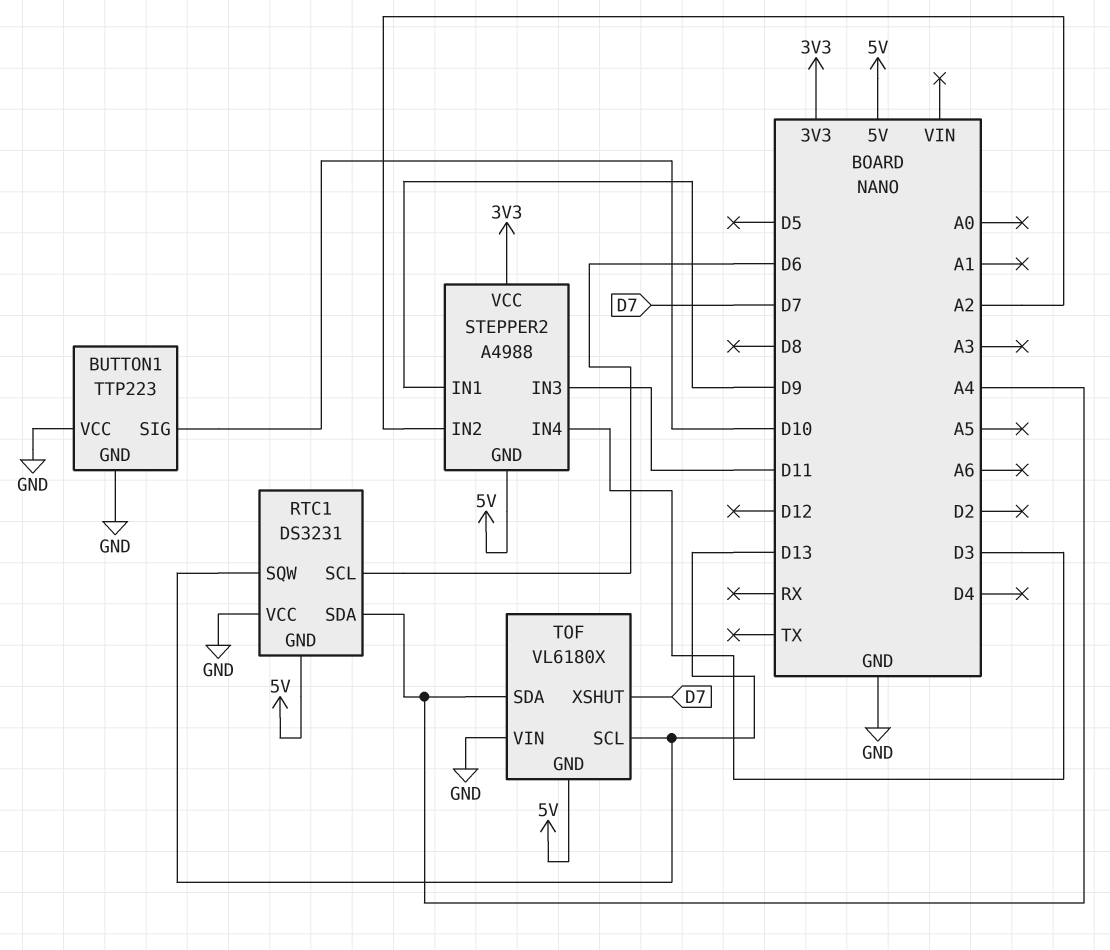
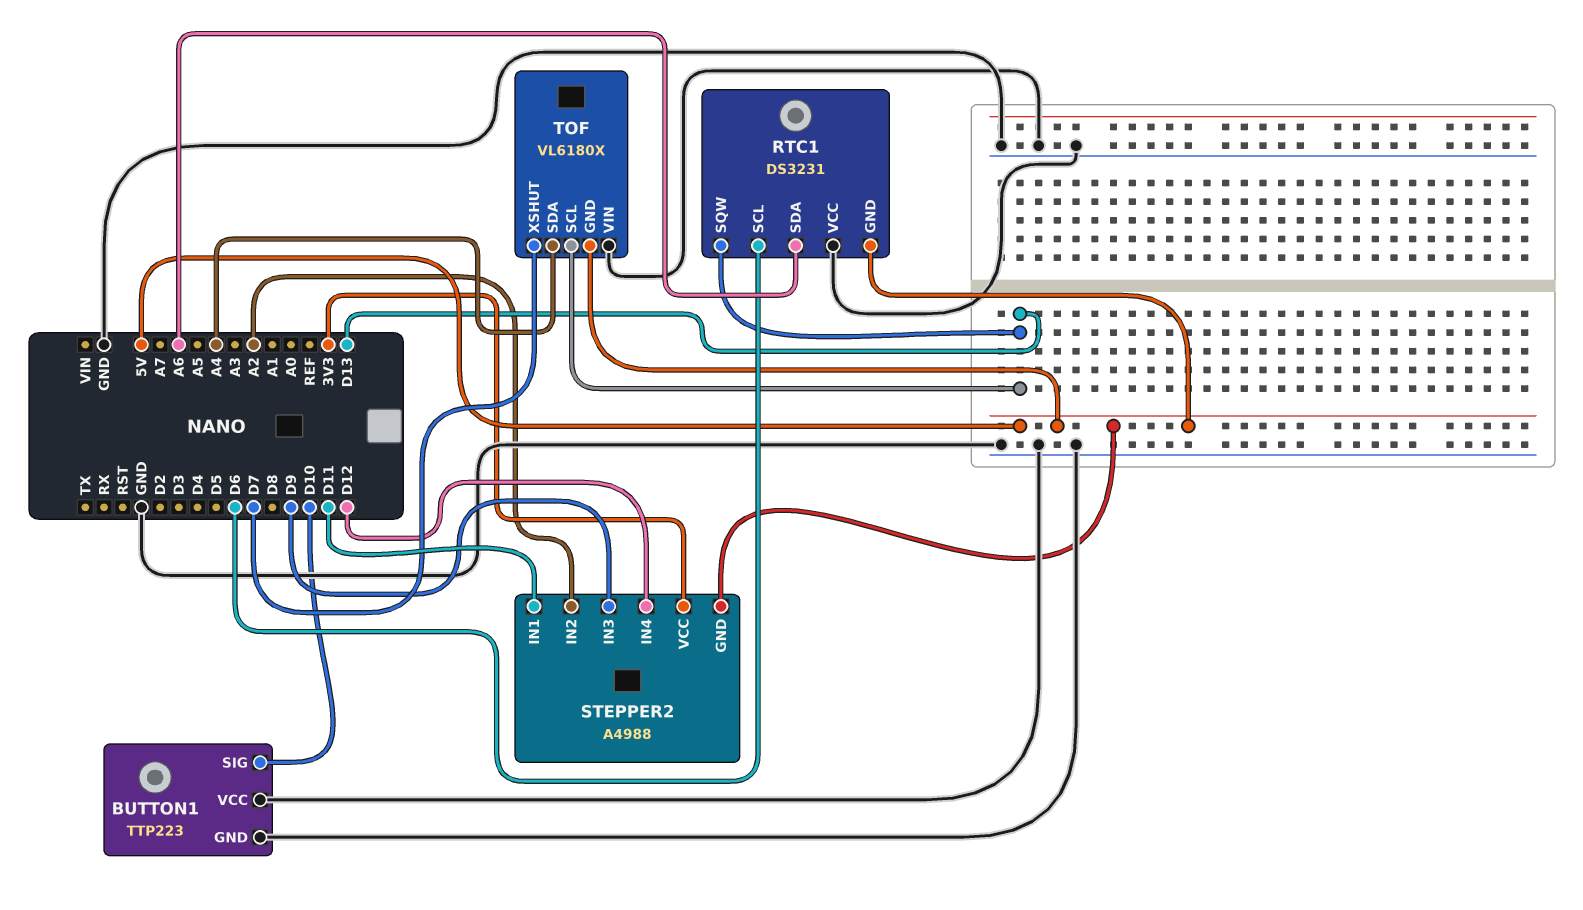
RTC1 pin SDA: A4 -> A6
STEPPER2 pin IN1: D9 -> D11
STEPPER2 pin IN3: D11 -> D9
STEPPER2 pin IN4: D3 -> D12

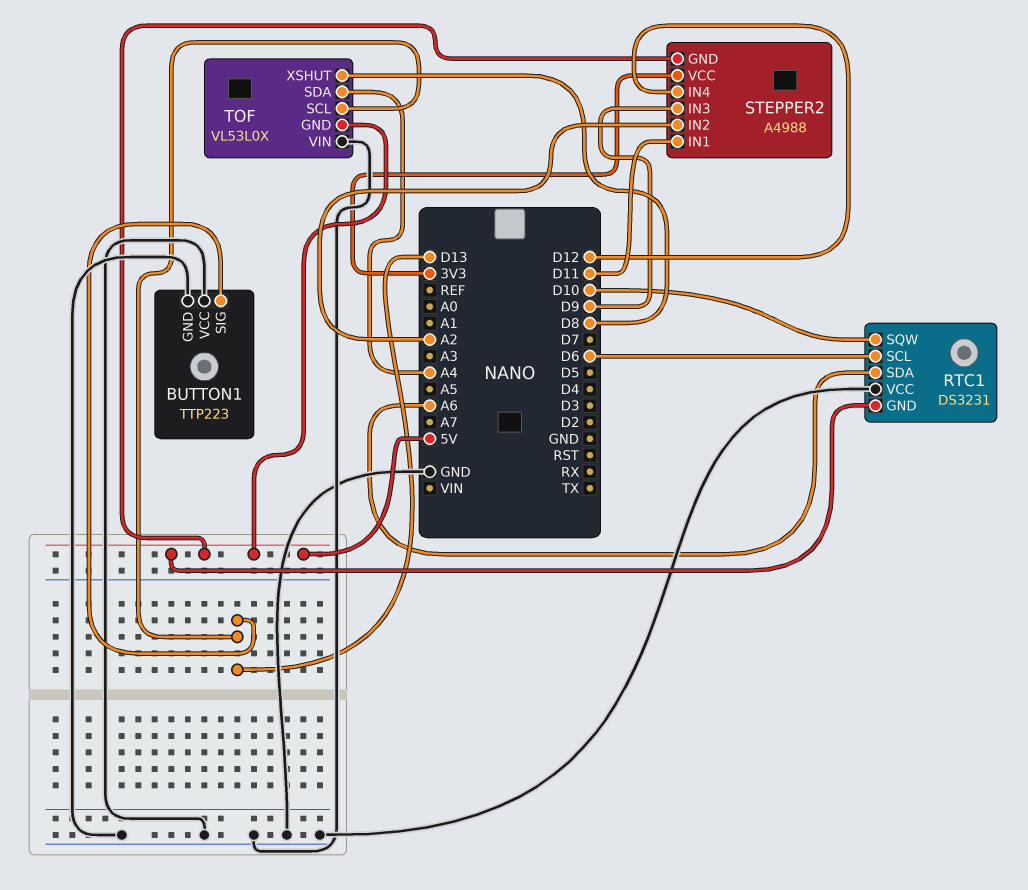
BUTTON1 pin SIG: D10 -> D13
RTC1 pin SQW: D13 -> D10
TOF: VL6180X -> VL53L0X
TOF pin XSHUT: D7 -> D8

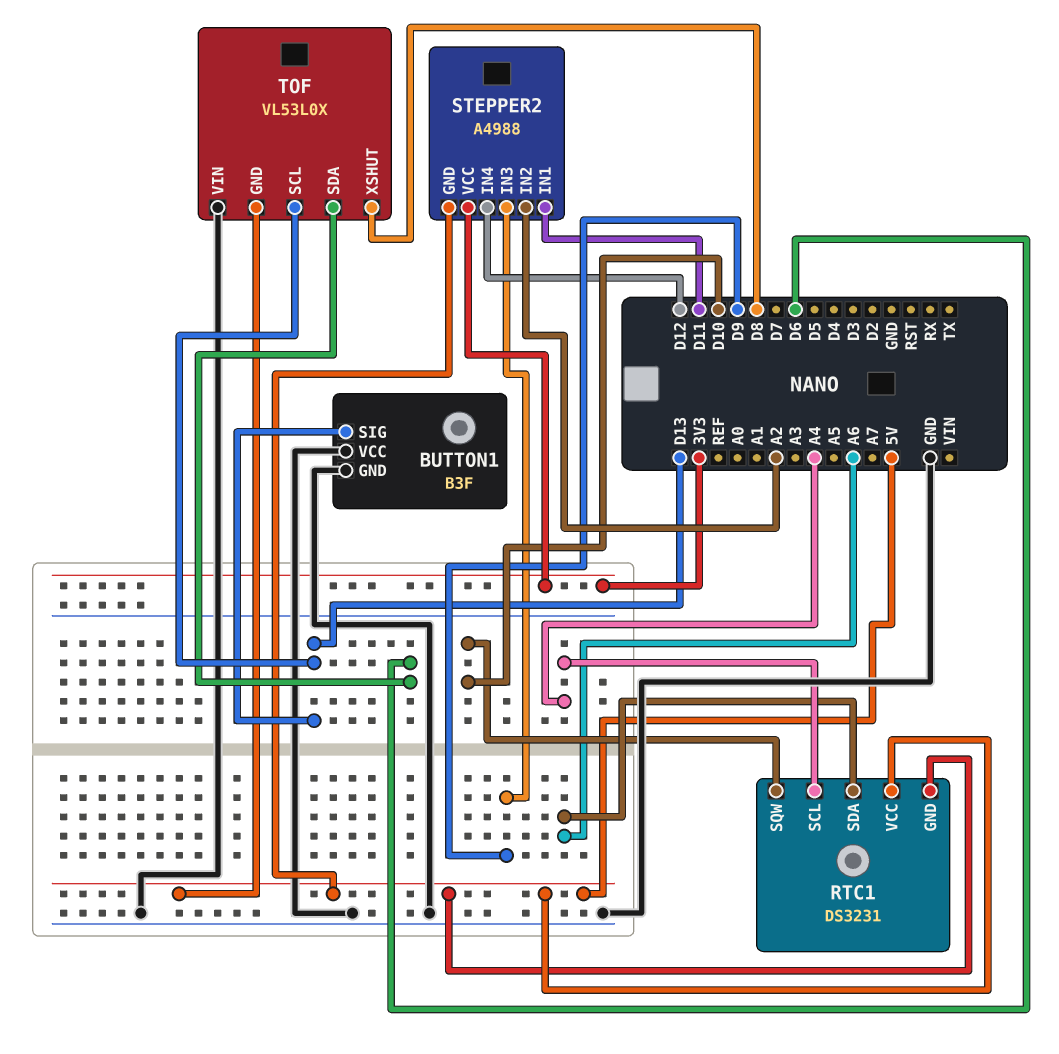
BUTTON1: TTP223 -> B3F
RTC1 pin SCL: D6 -> A4
RTC1 pin VCC: GND -> 5V
TOF pin SDA: A4 -> D6

